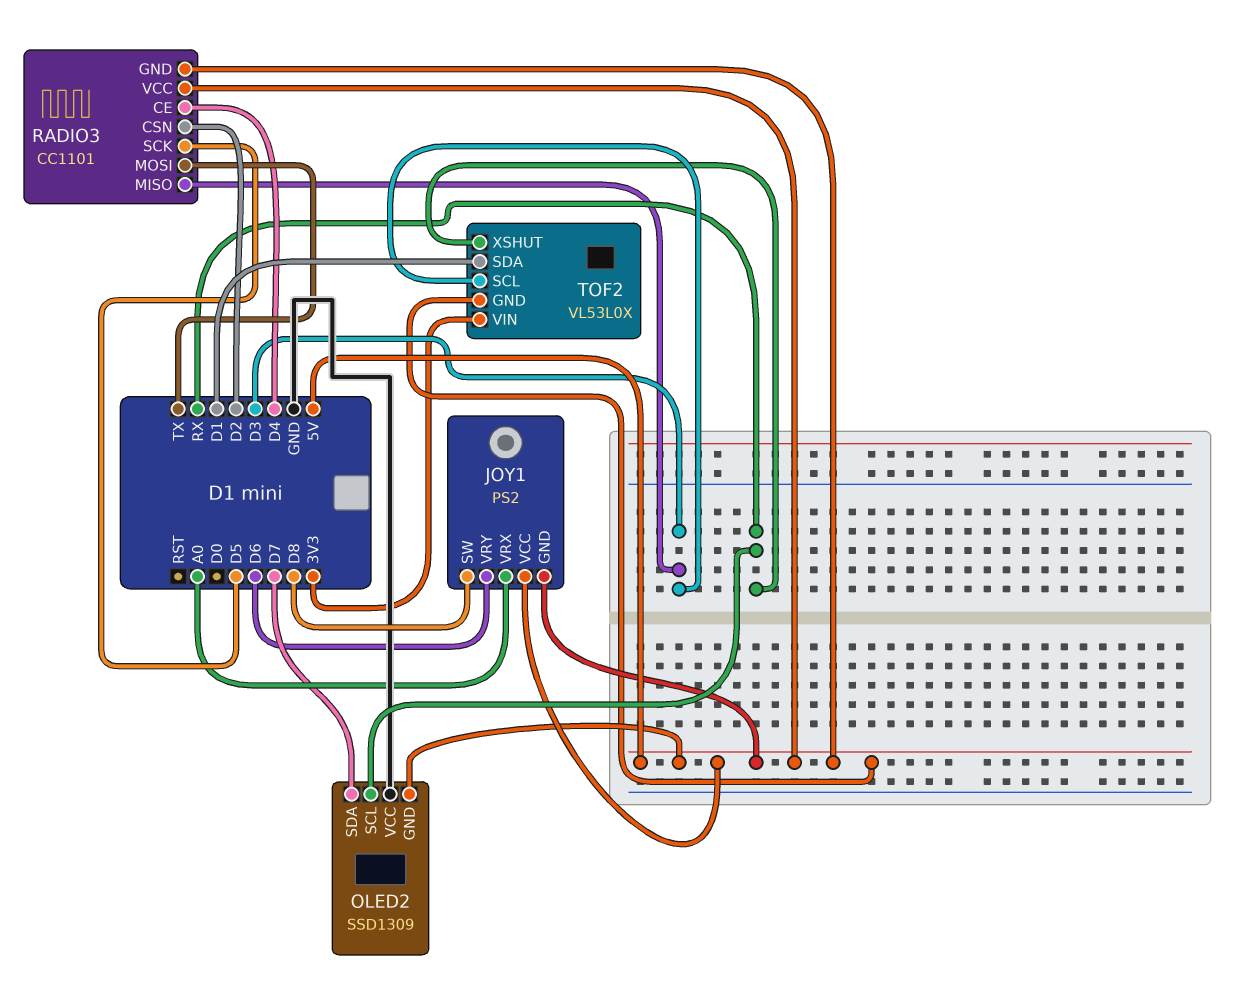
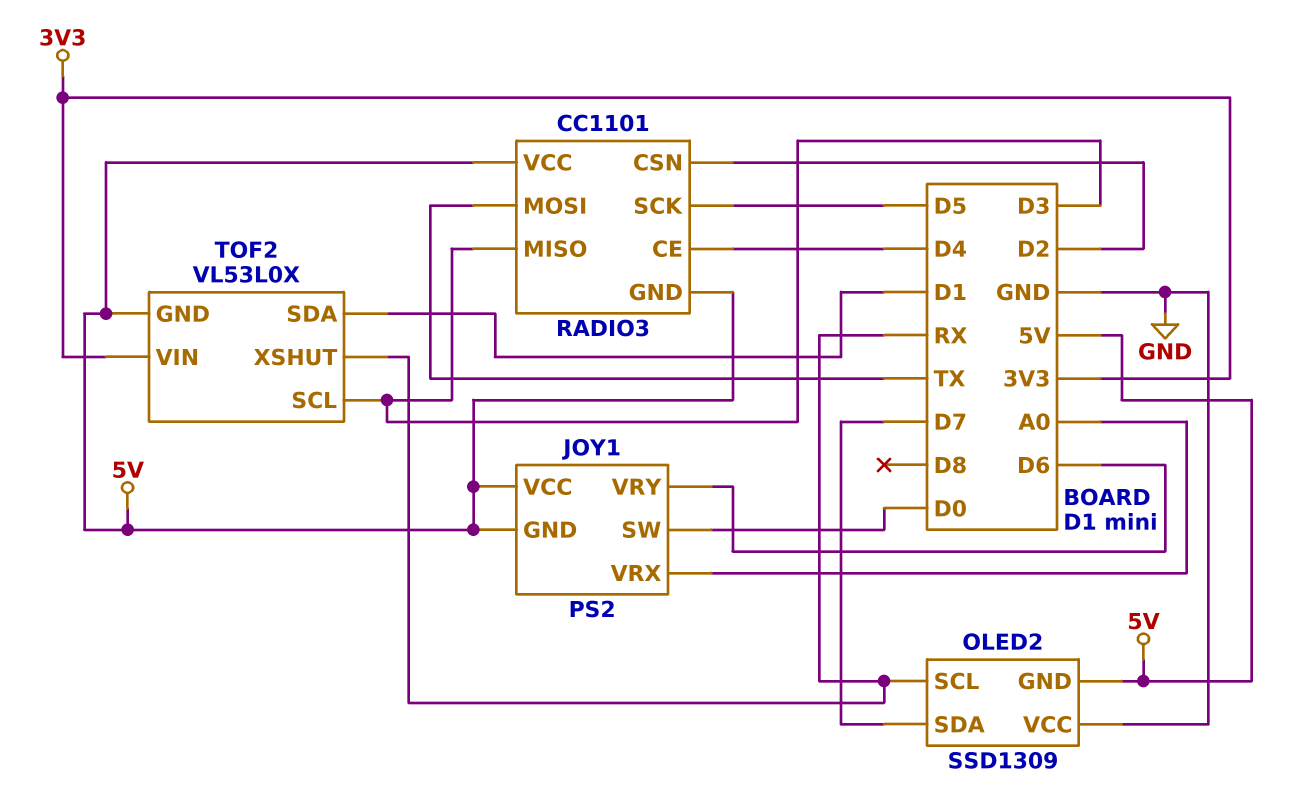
JOY1 pin SW: D8 -> D0

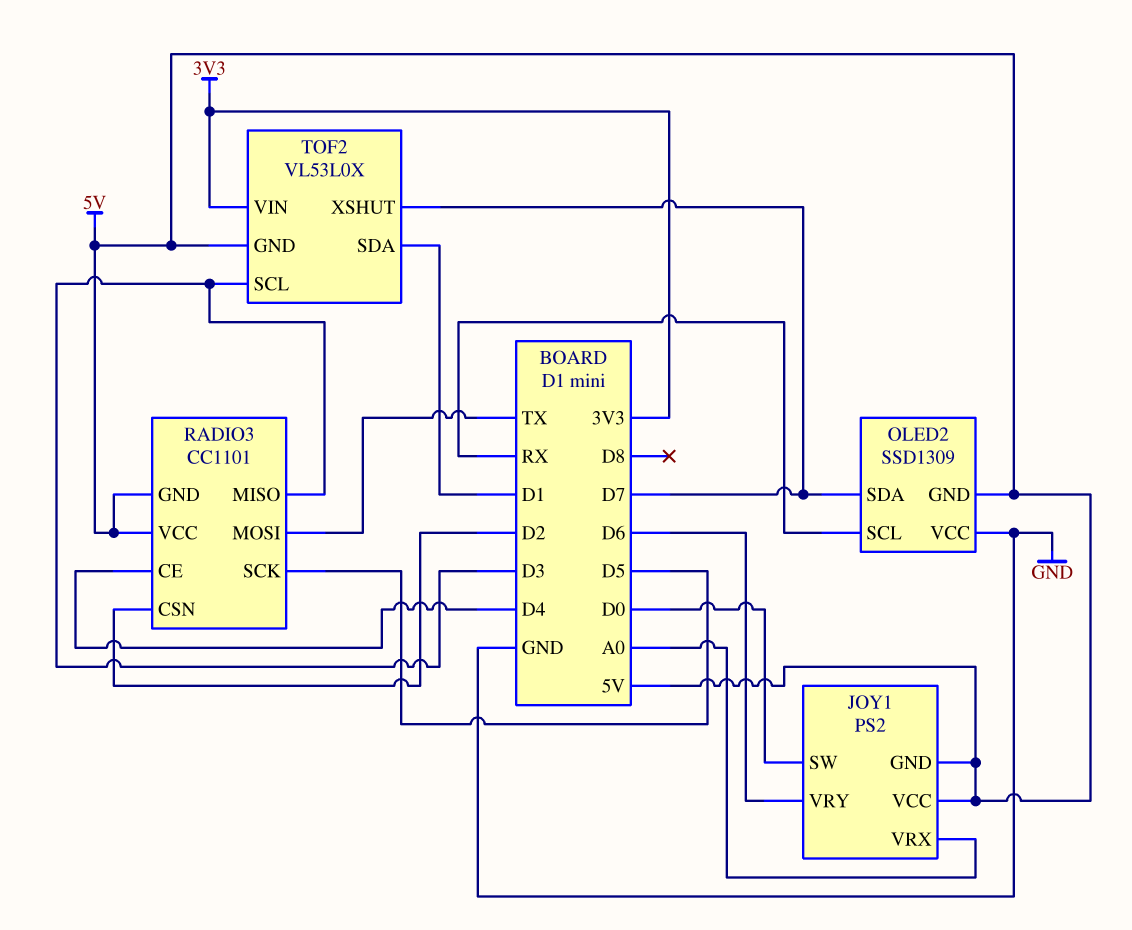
TOF2 pin XSHUT: RX -> D7

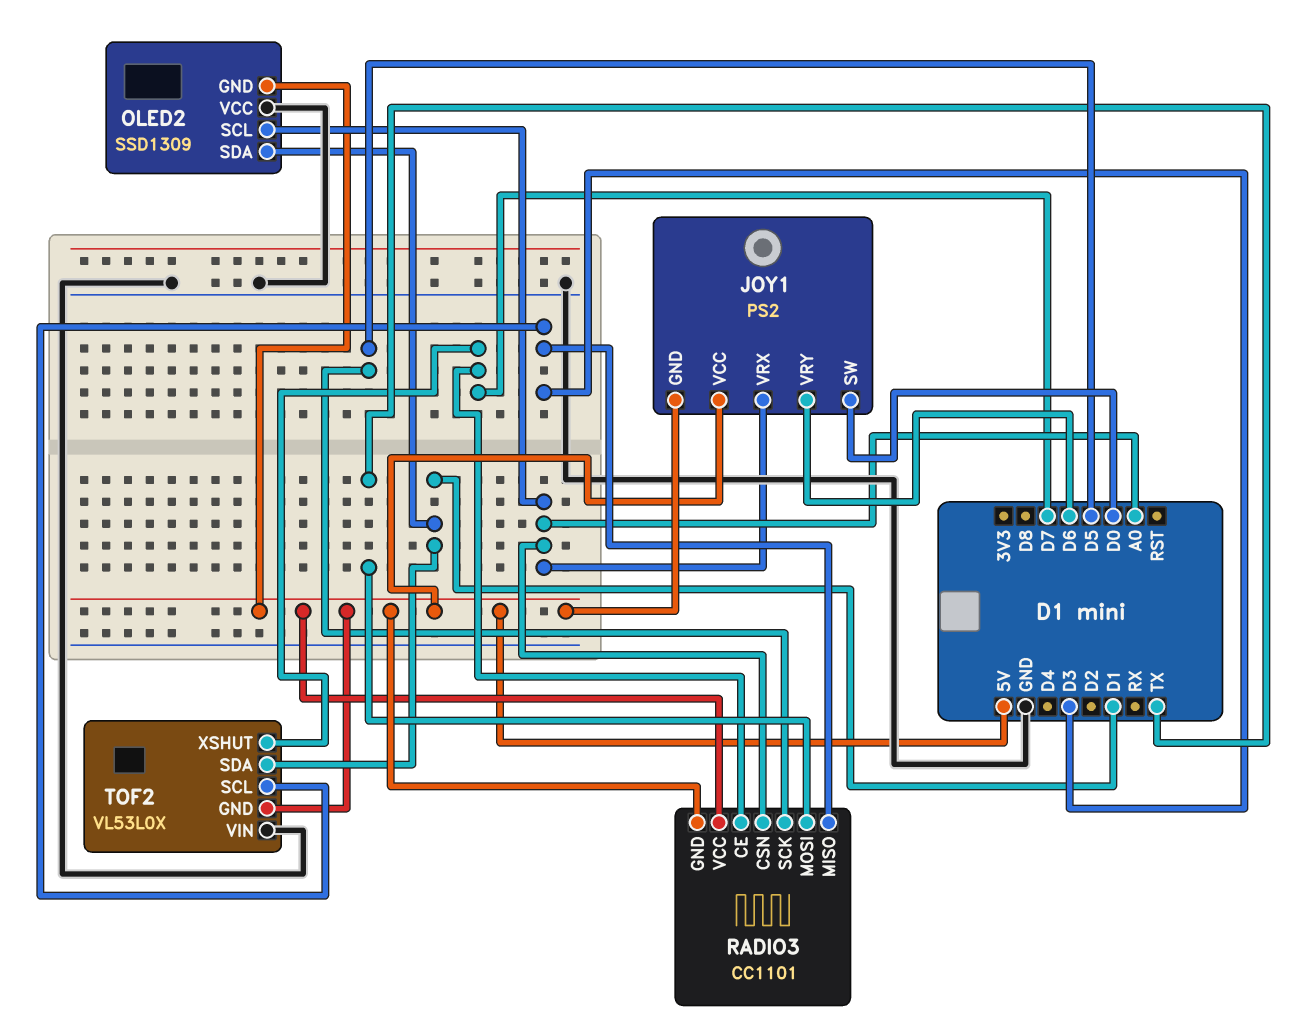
OLED2 pin SCL: RX -> A0
OLED2 pin SDA: D7 -> D1
RADIO3 pin CE: D4 -> D7
RADIO3 pin CSN: D2 -> A0
TOF2 pin VIN: 3V3 -> GND

